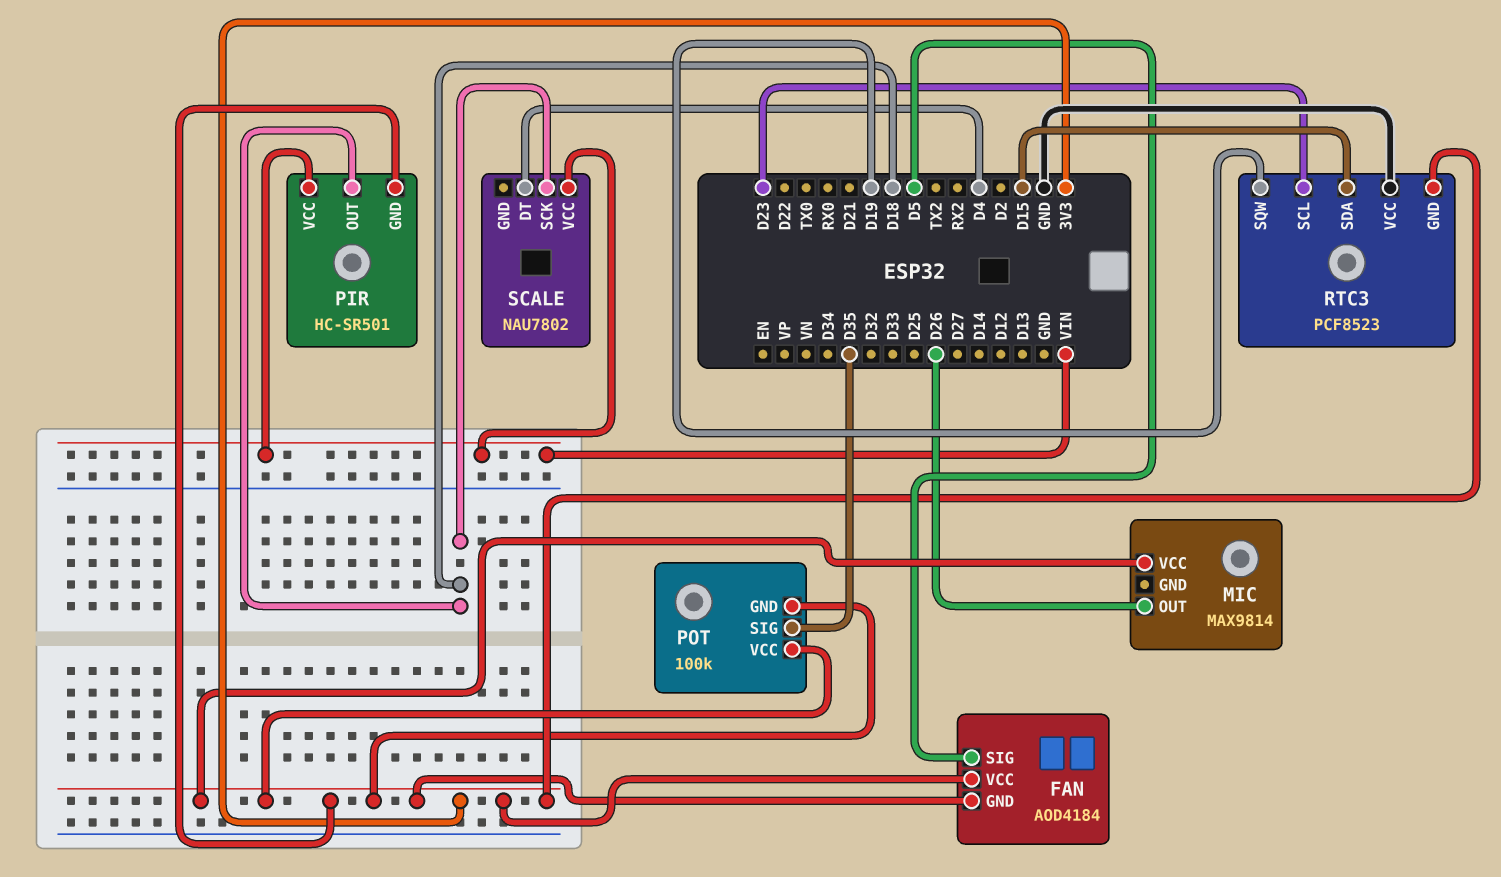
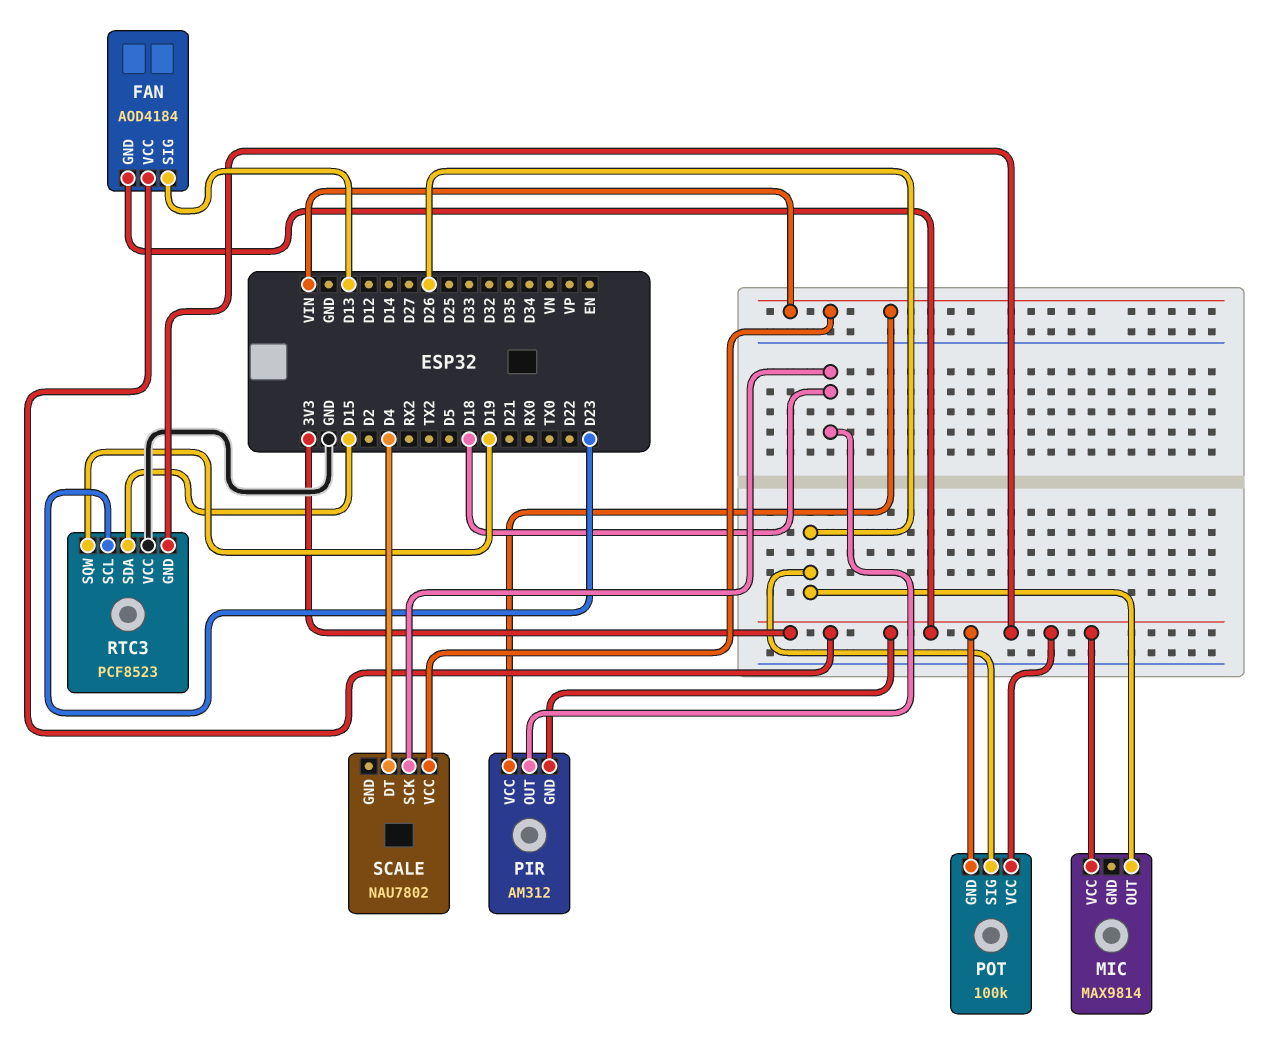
FAN pin SIG: D5 -> D13
PIR: HC-SR501 -> AM312
POT pin SIG: D35 -> D26

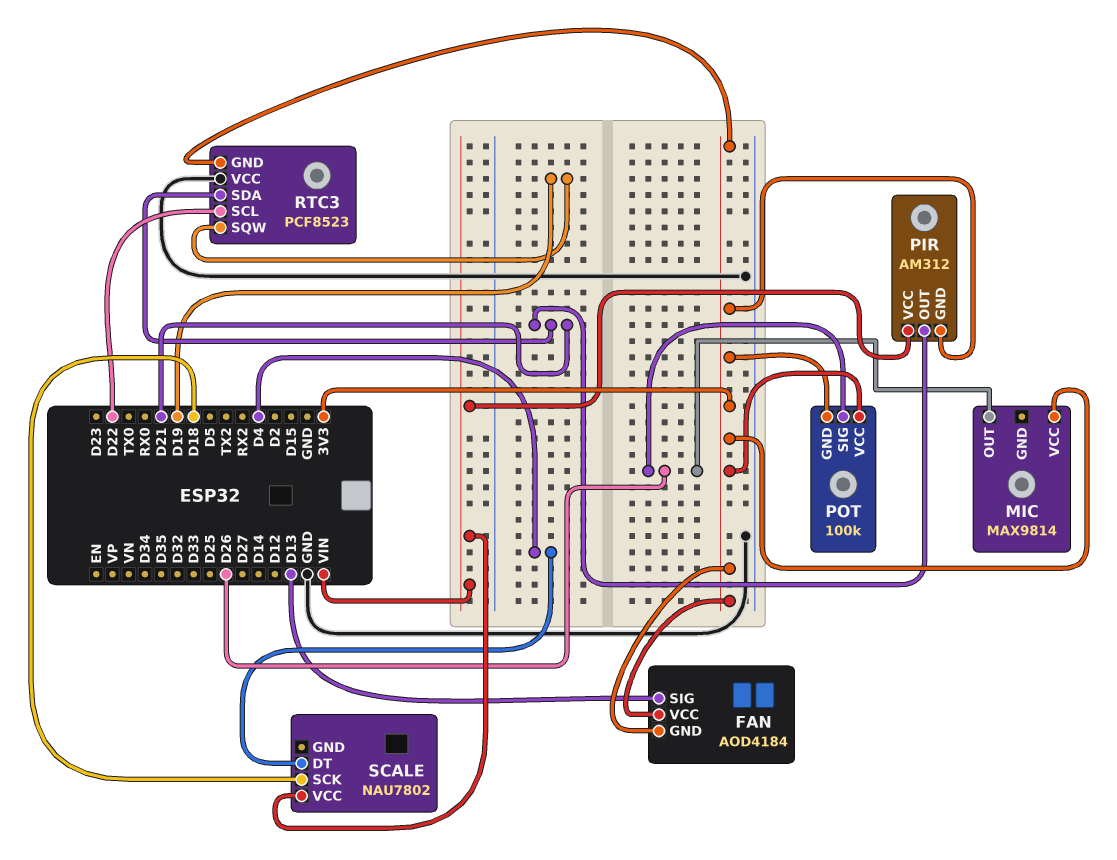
PIR pin OUT: D18 -> D21
RTC3 pin SCL: D23 -> D22
RTC3 pin SDA: D15 -> D21

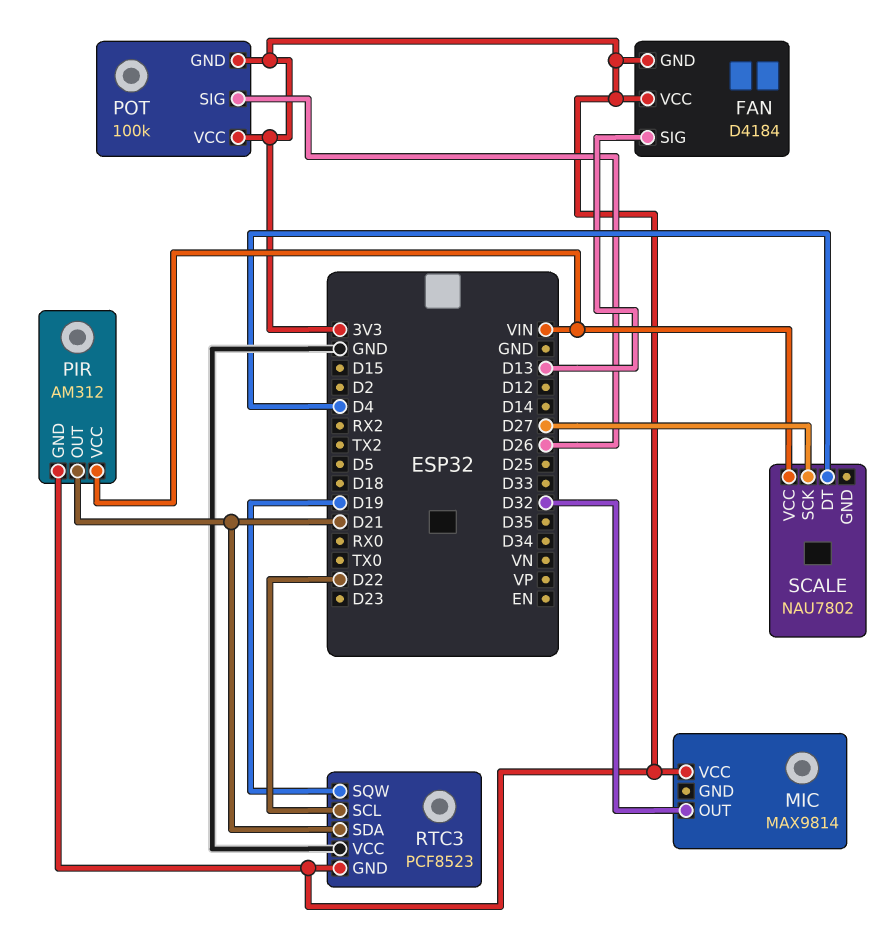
FAN: AOD4184 -> D4184
MIC pin OUT: D26 -> D32
SCALE pin SCK: D18 -> D27

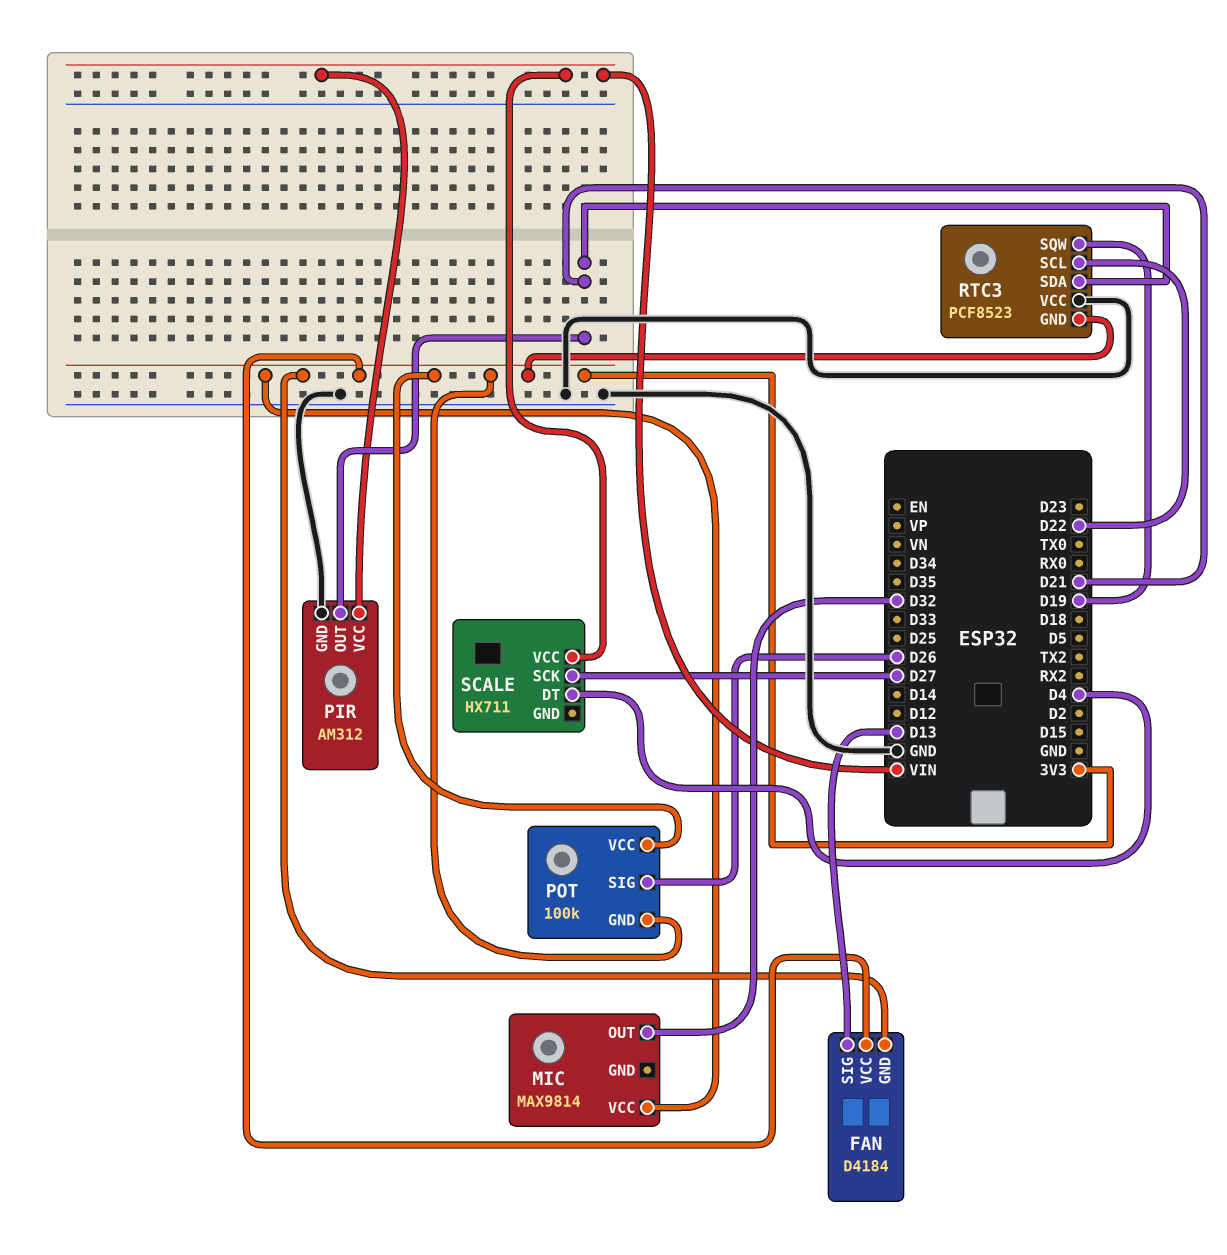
PIR pin GND: 3V3 -> GND
SCALE: NAU7802 -> HX711

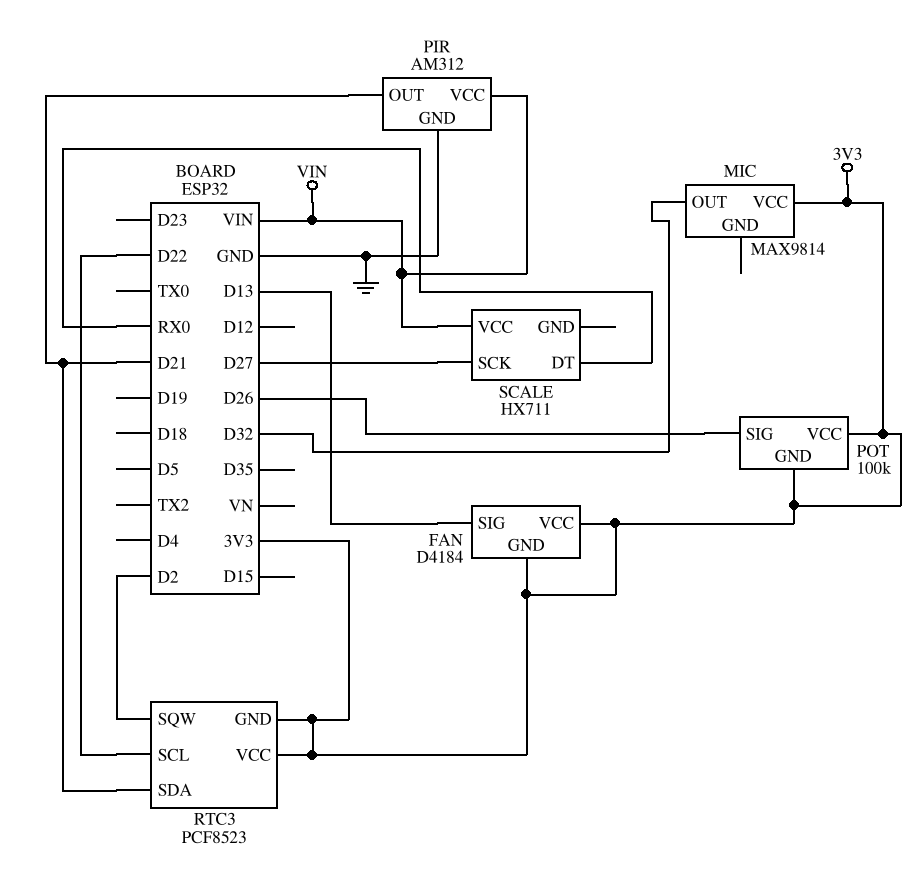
RTC3 pin SQW: D19 -> D2
RTC3 pin VCC: GND -> 3V3
SCALE pin DT: D4 -> RX0

